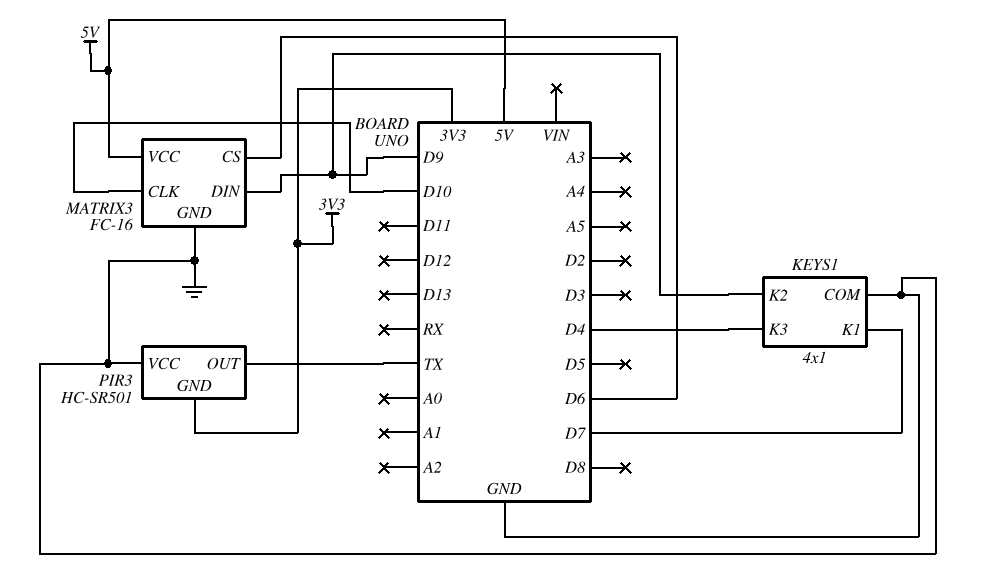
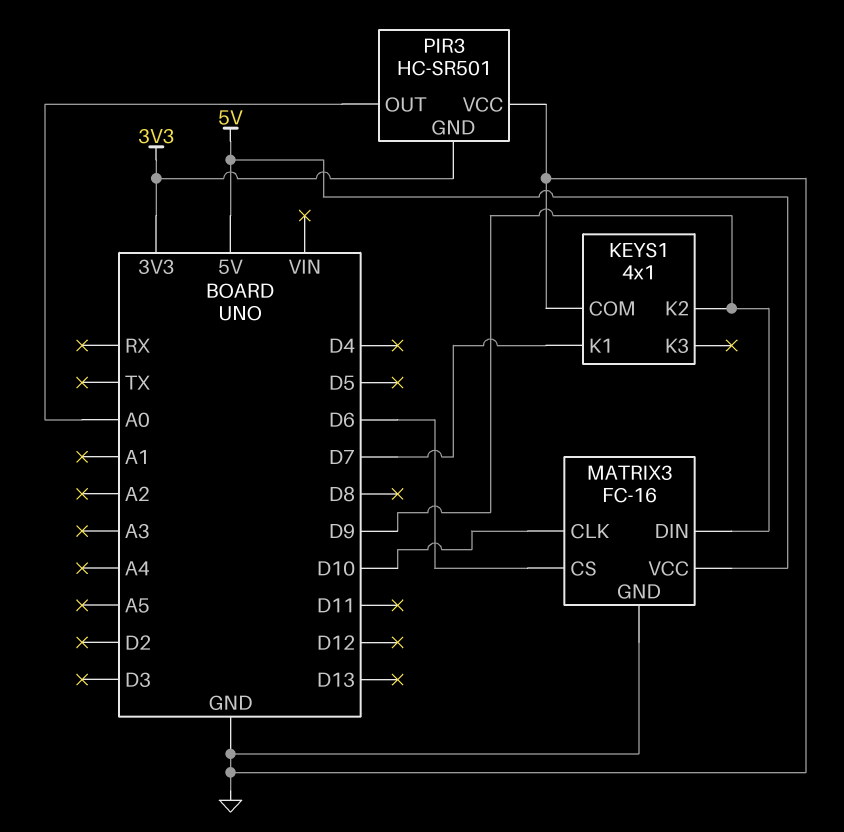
KEYS1 pin K3: D4 -> none
PIR3 pin OUT: TX -> A0

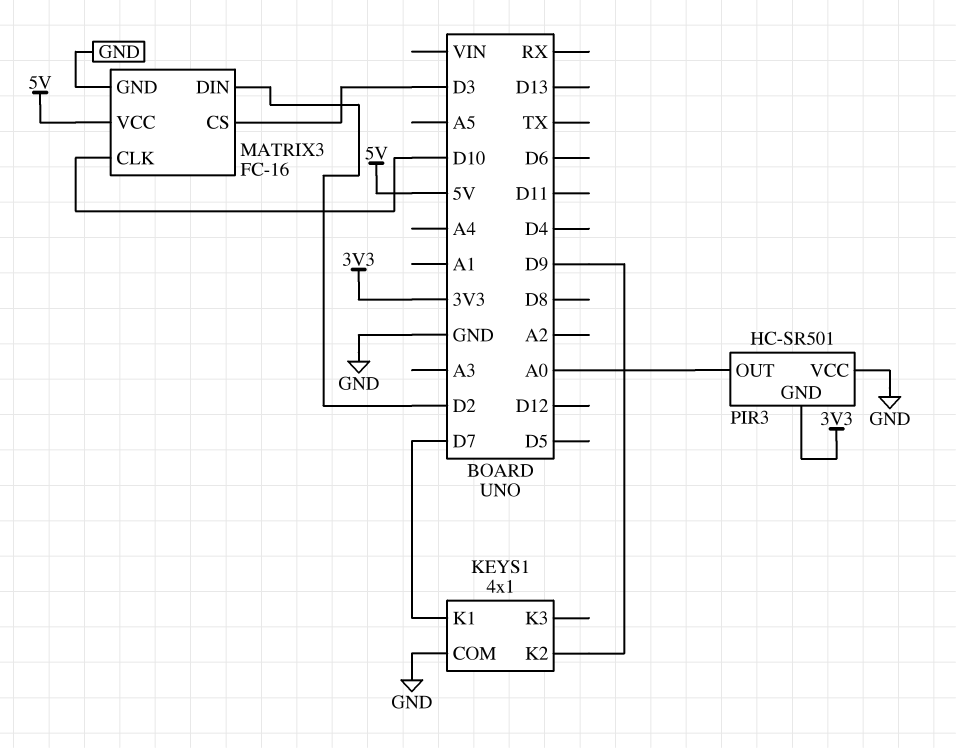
MATRIX3 pin CS: D6 -> D3
MATRIX3 pin DIN: D9 -> D2

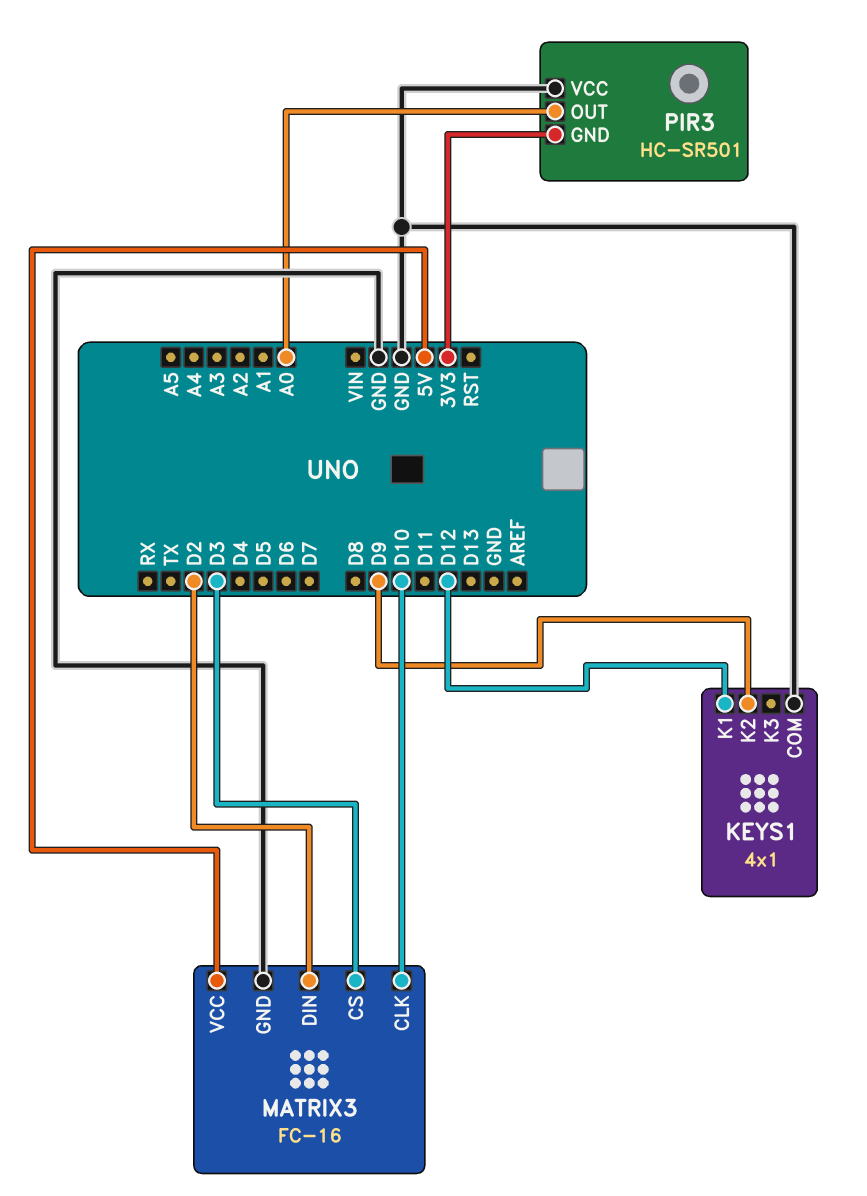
KEYS1 pin K1: D7 -> D12

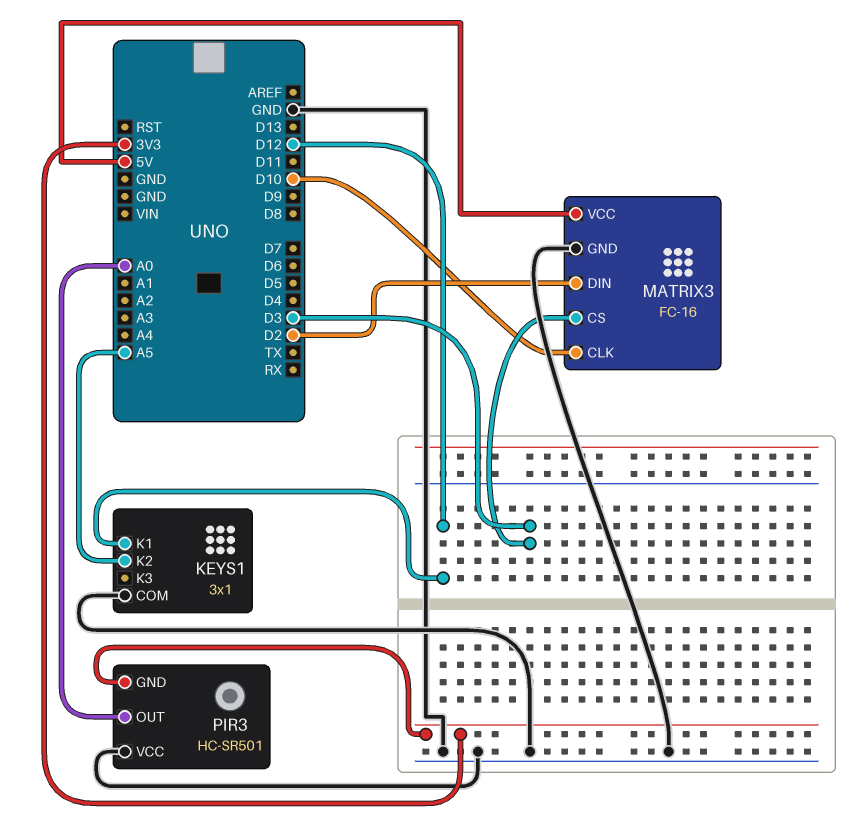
KEYS1: 4x1 -> 3x1
KEYS1 pin K2: D9 -> A5

